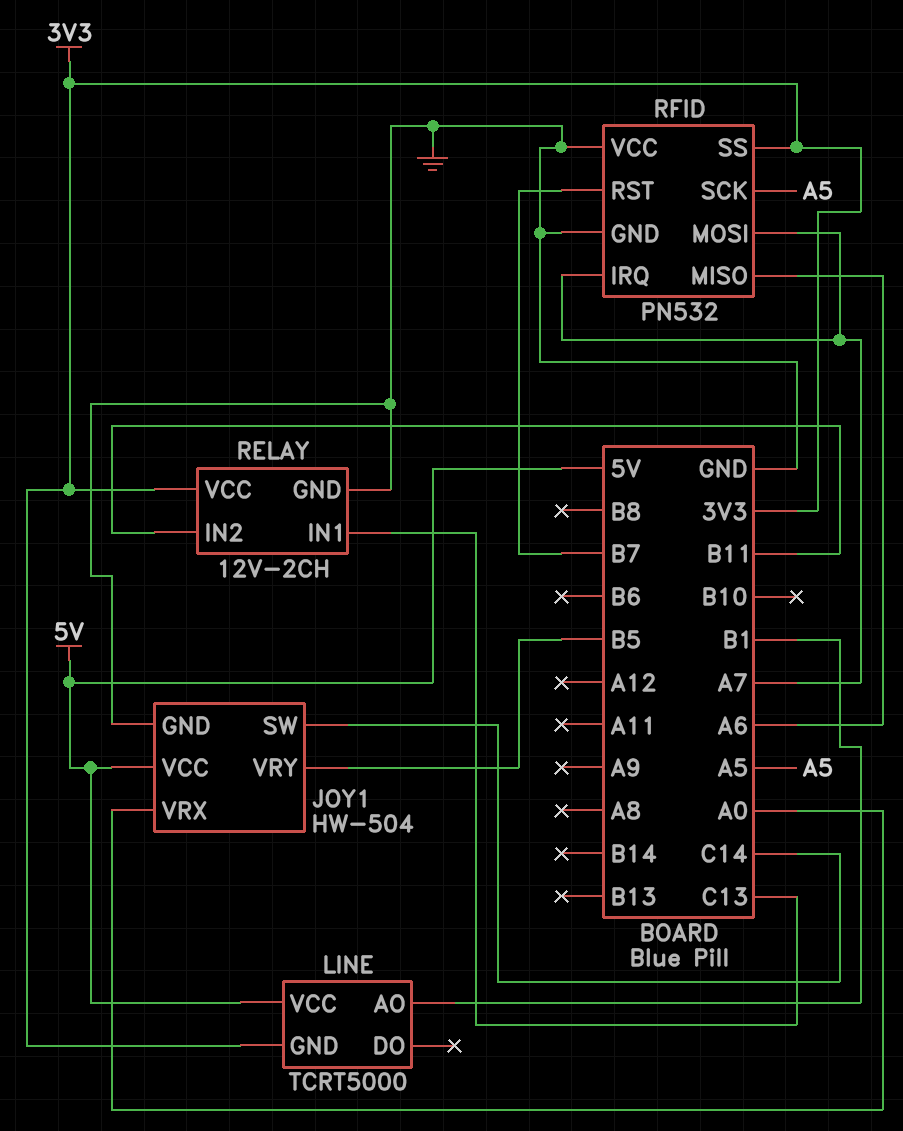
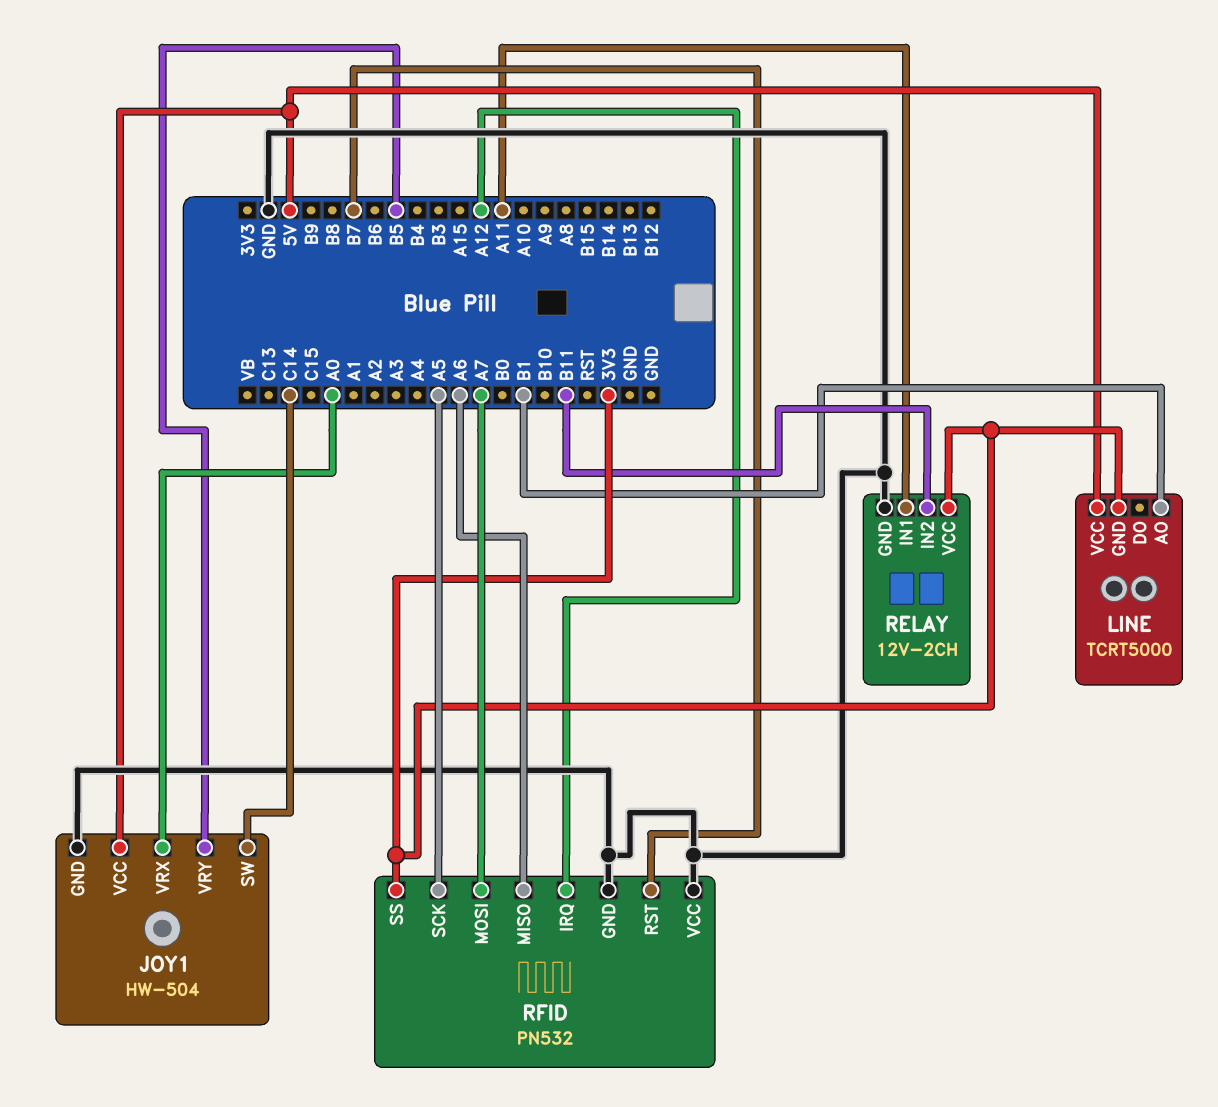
RELAY pin IN1: C13 -> A11
RFID pin IRQ: A7 -> A12

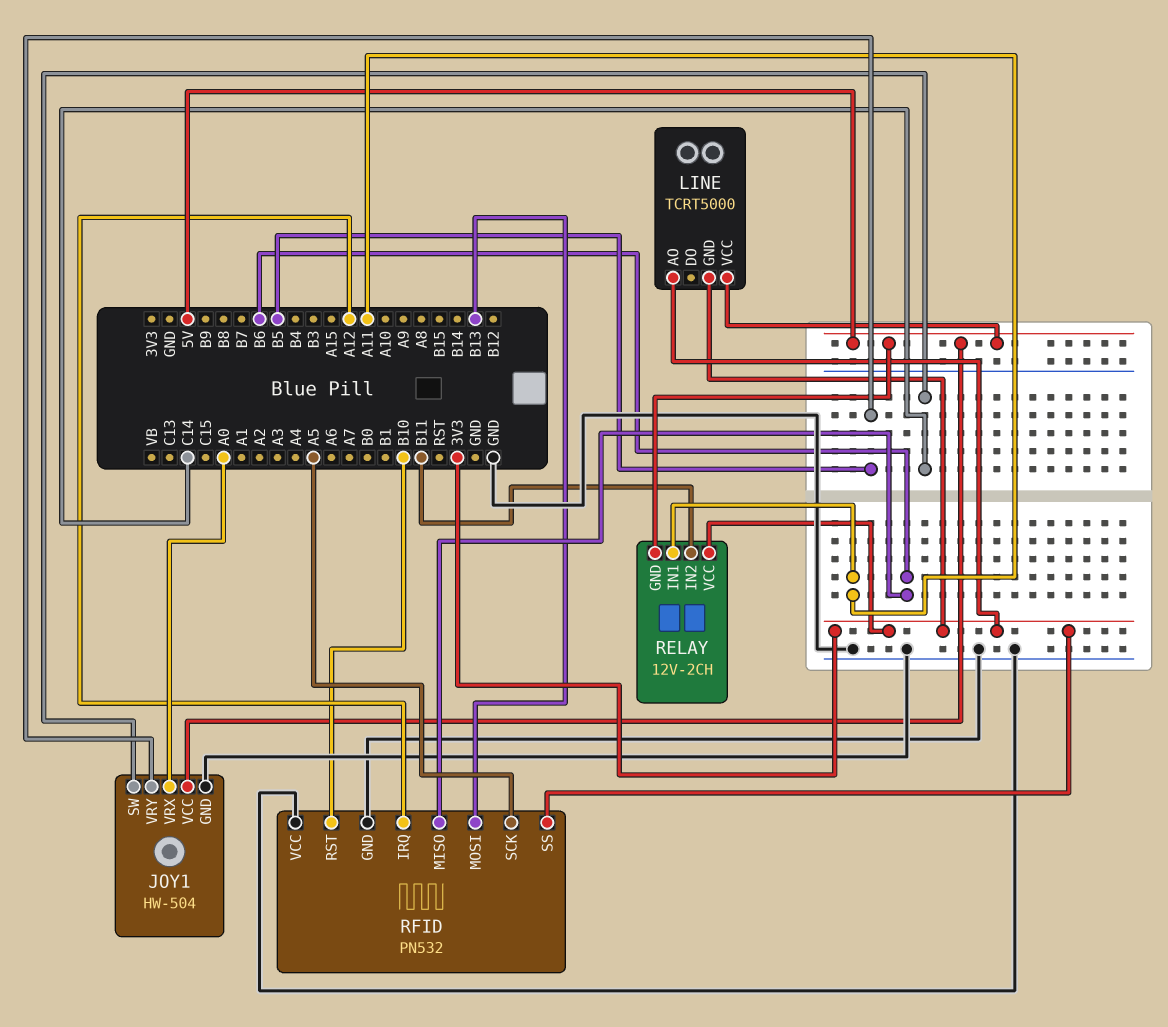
LINE pin AO: B1 -> 3V3
RELAY pin GND: GND -> 5V
RFID pin MISO: A6 -> B6
RFID pin MOSI: A7 -> B13
RFID pin RST: B7 -> B10

